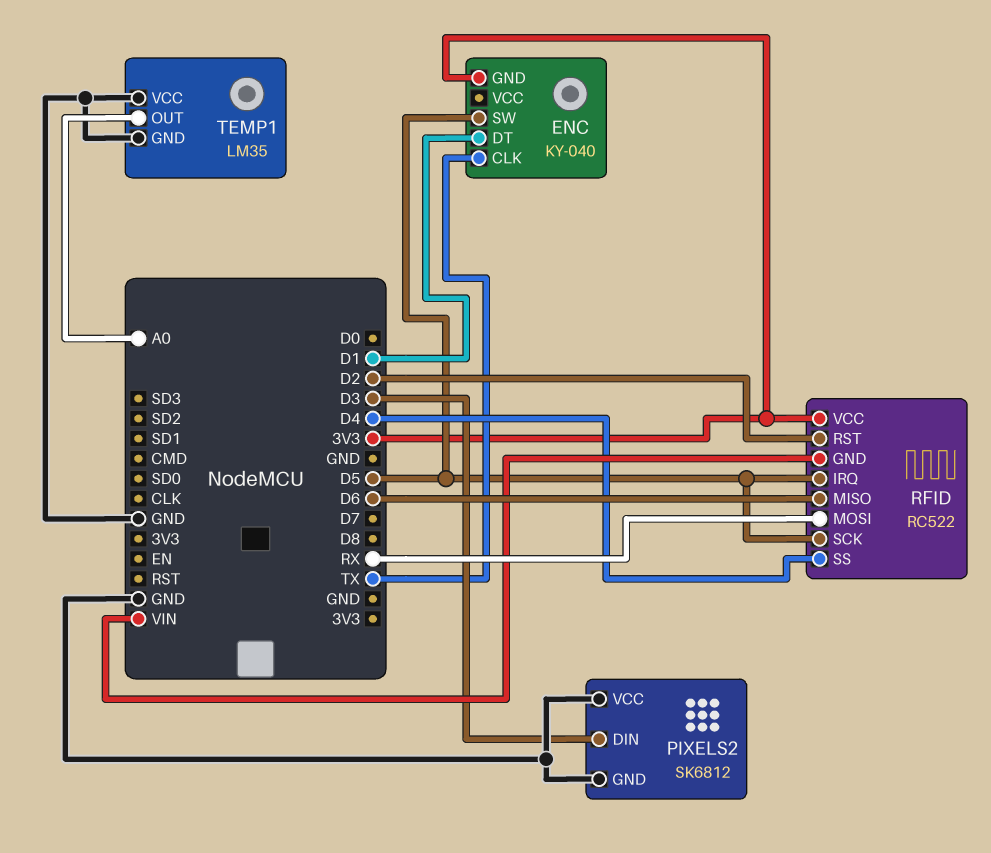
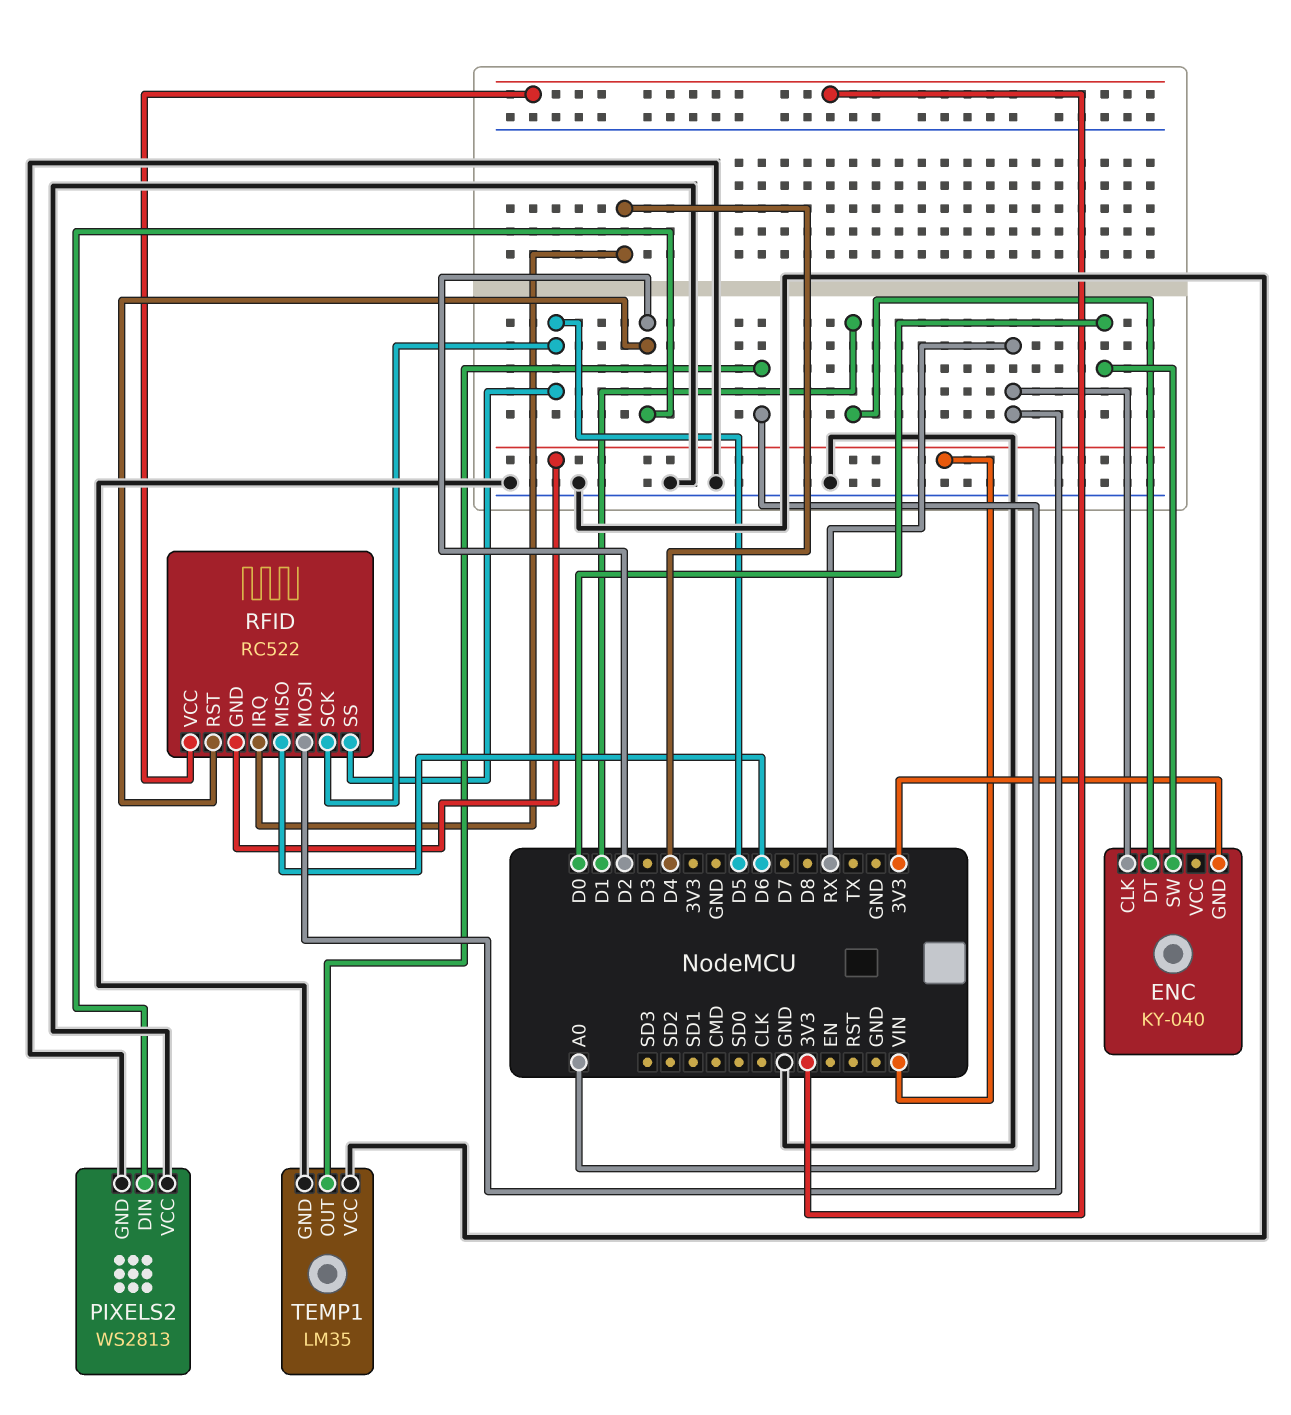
ENC pin CLK: TX -> RX
ENC pin SW: D5 -> D0
PIXELS2: SK6812 -> WS2813
PIXELS2 pin DIN: D3 -> D2
RFID pin IRQ: D5 -> D4
RFID pin SS: D4 -> D5

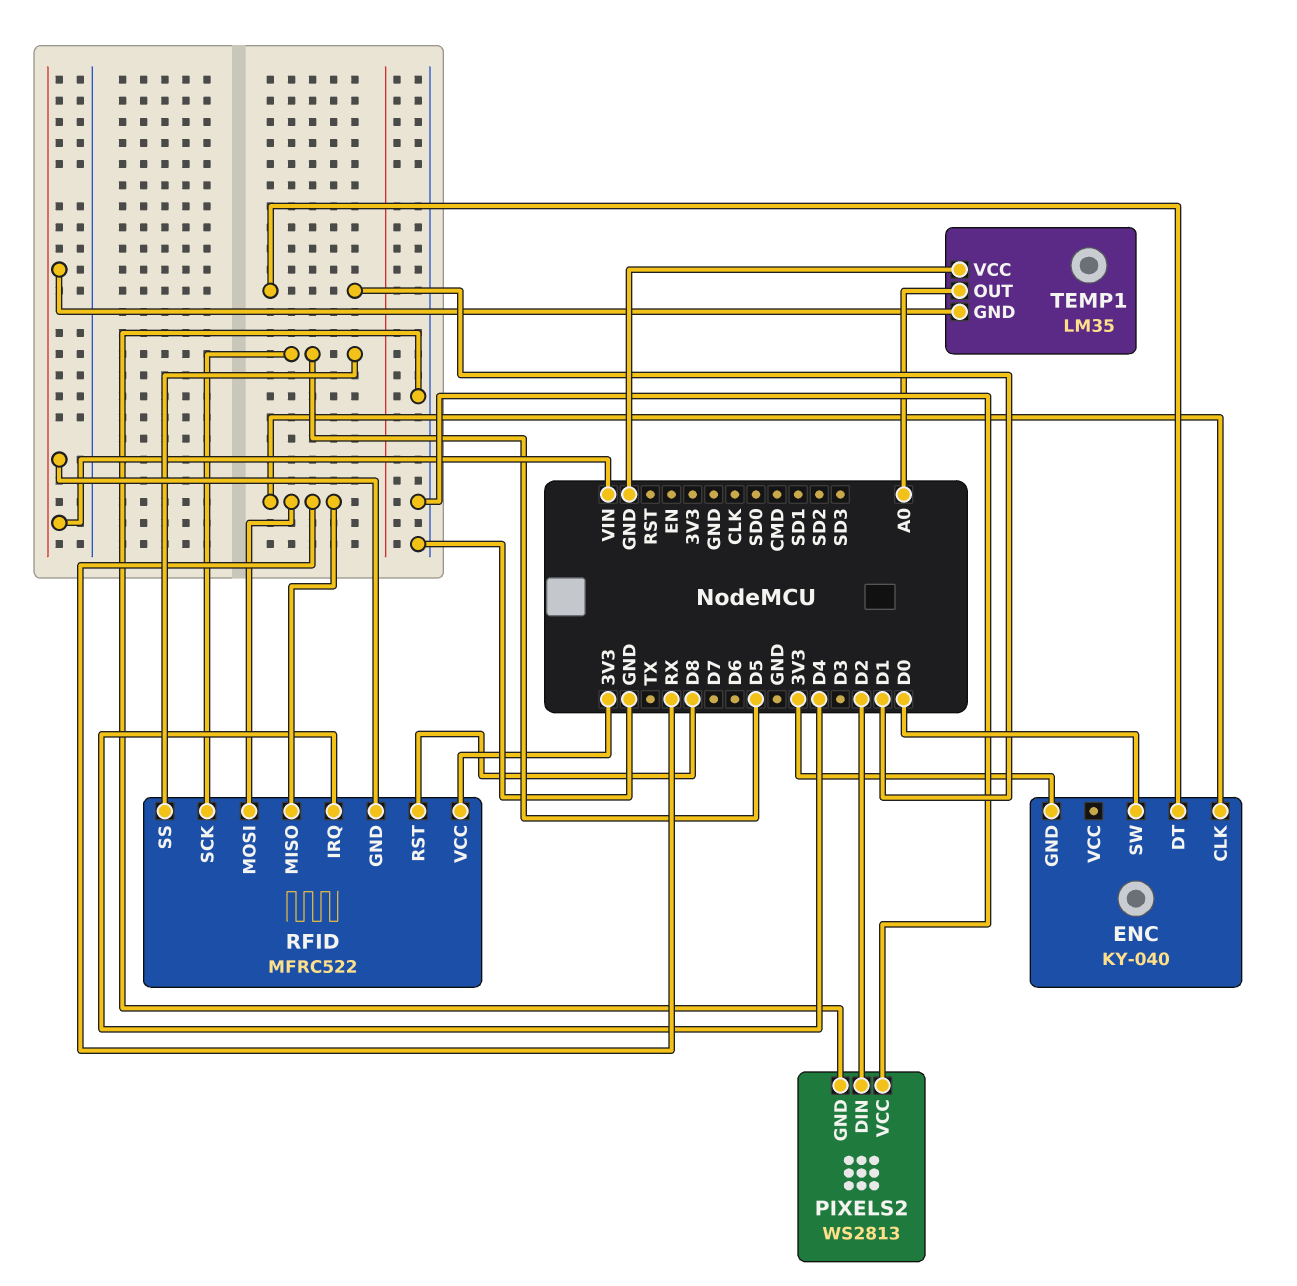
RFID: RC522 -> MFRC522
RFID pin MISO: D6 -> RX
RFID pin RST: D2 -> D8
TEMP1 pin GND: GND -> VIN

